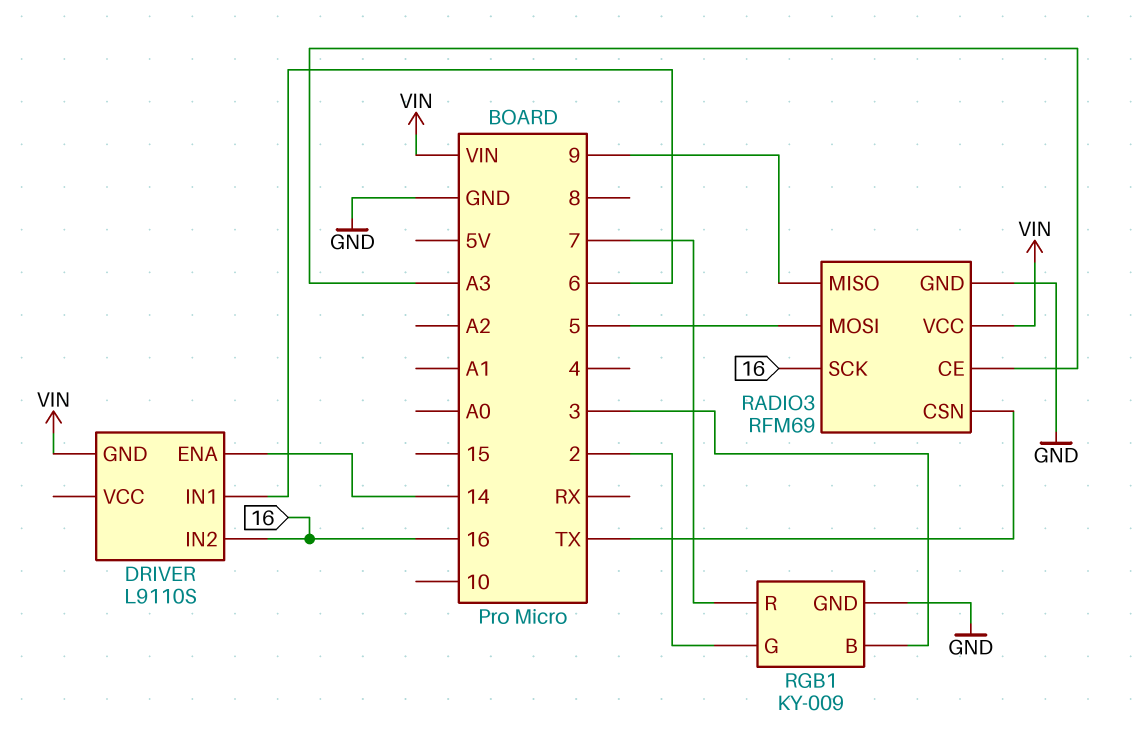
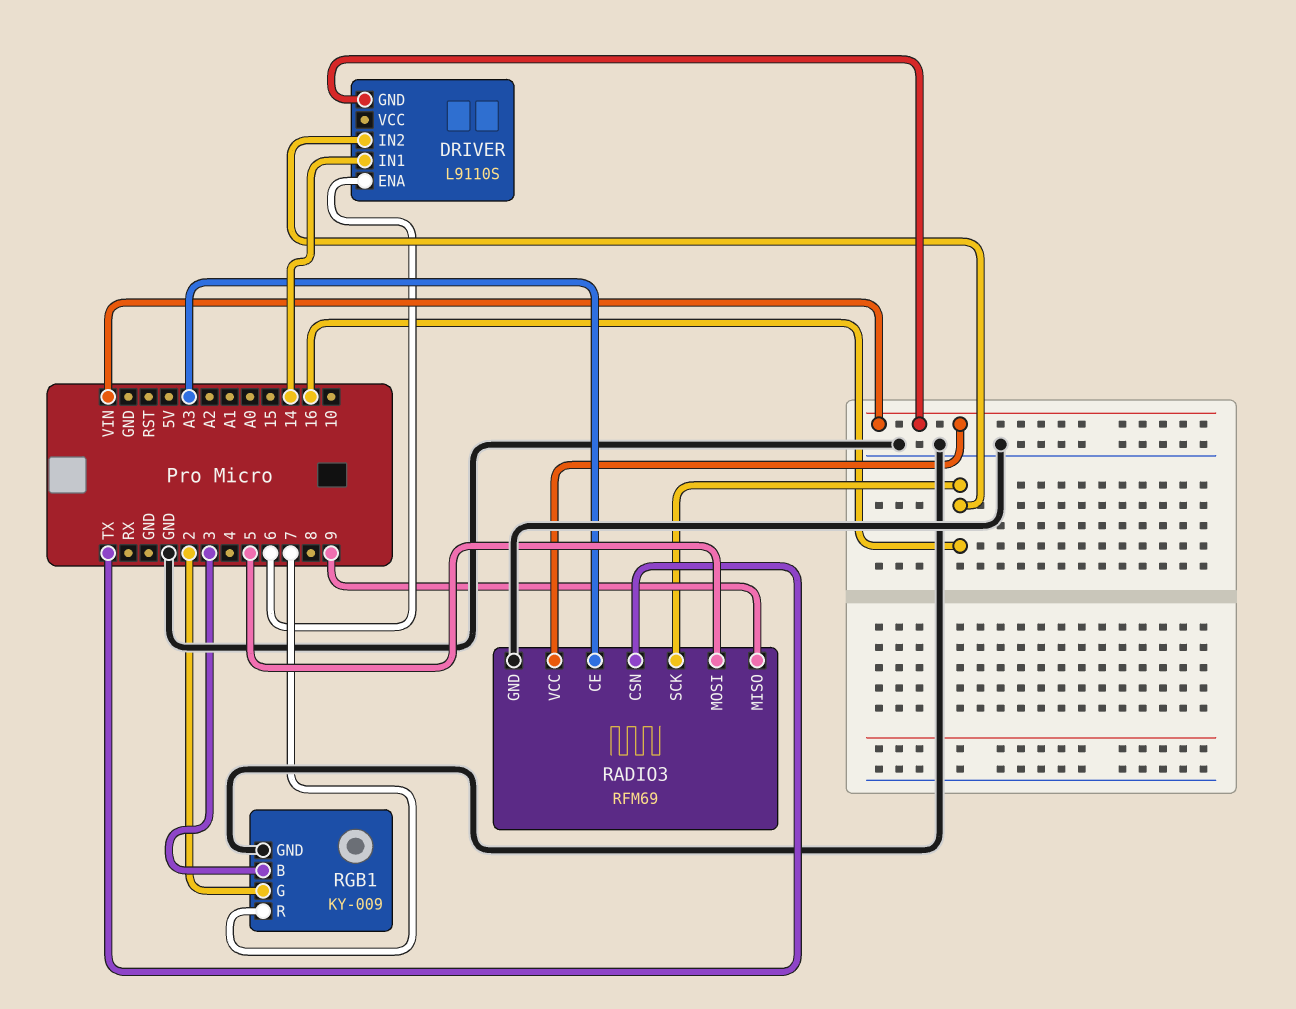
DRIVER pin ENA: 14 -> 6
DRIVER pin IN1: 6 -> 14

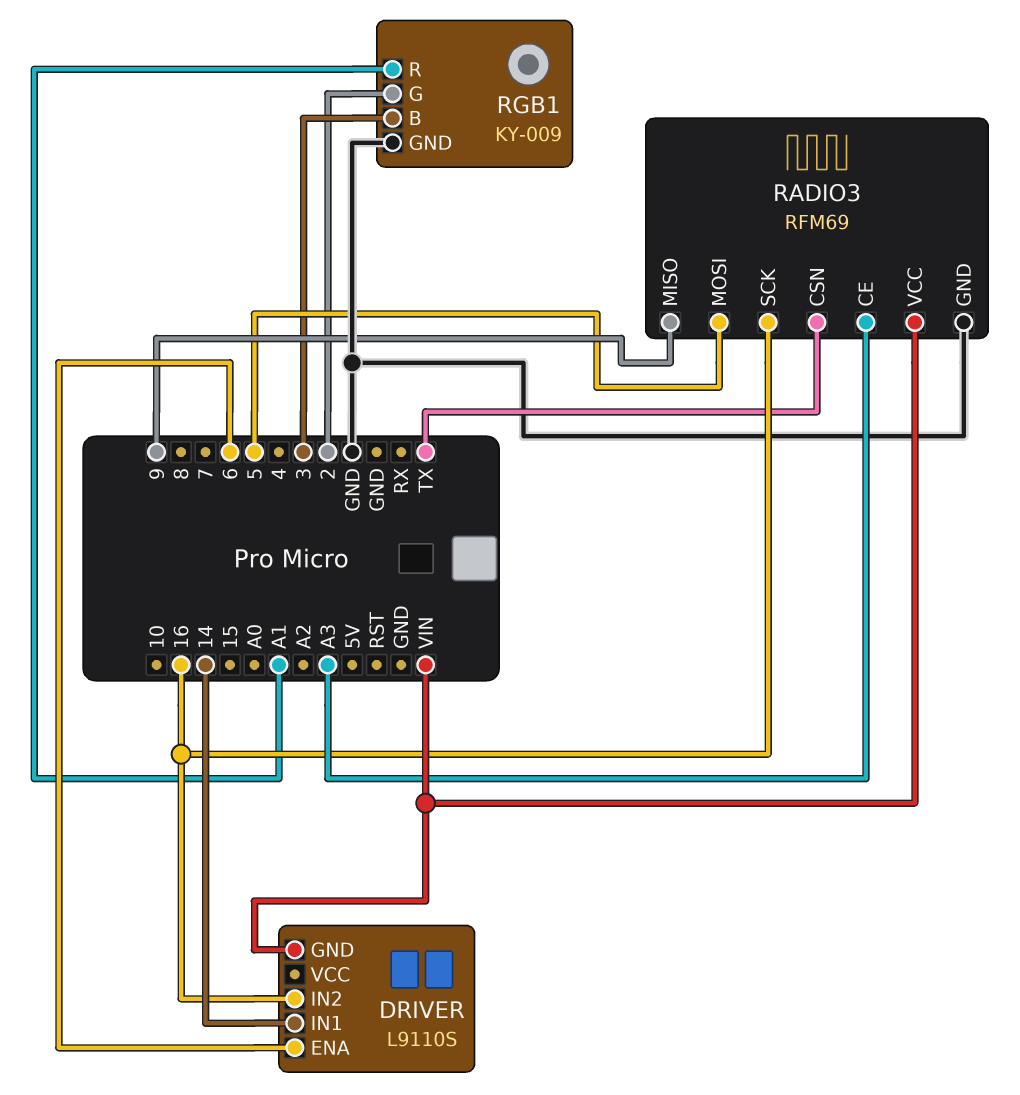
RGB1 pin R: 7 -> A1

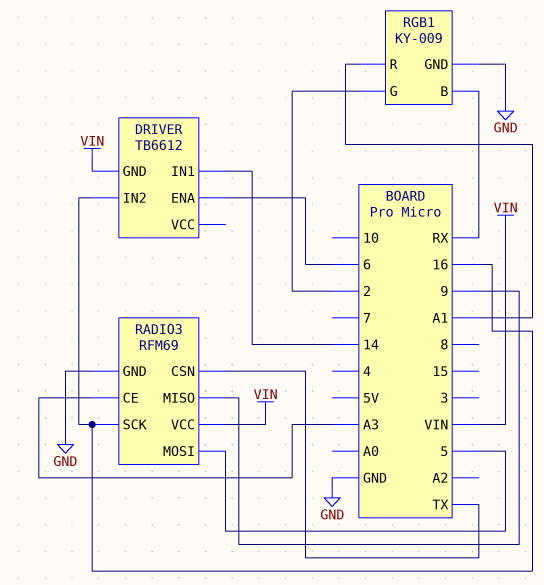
DRIVER: L9110S -> TB6612
RGB1 pin B: 3 -> RX

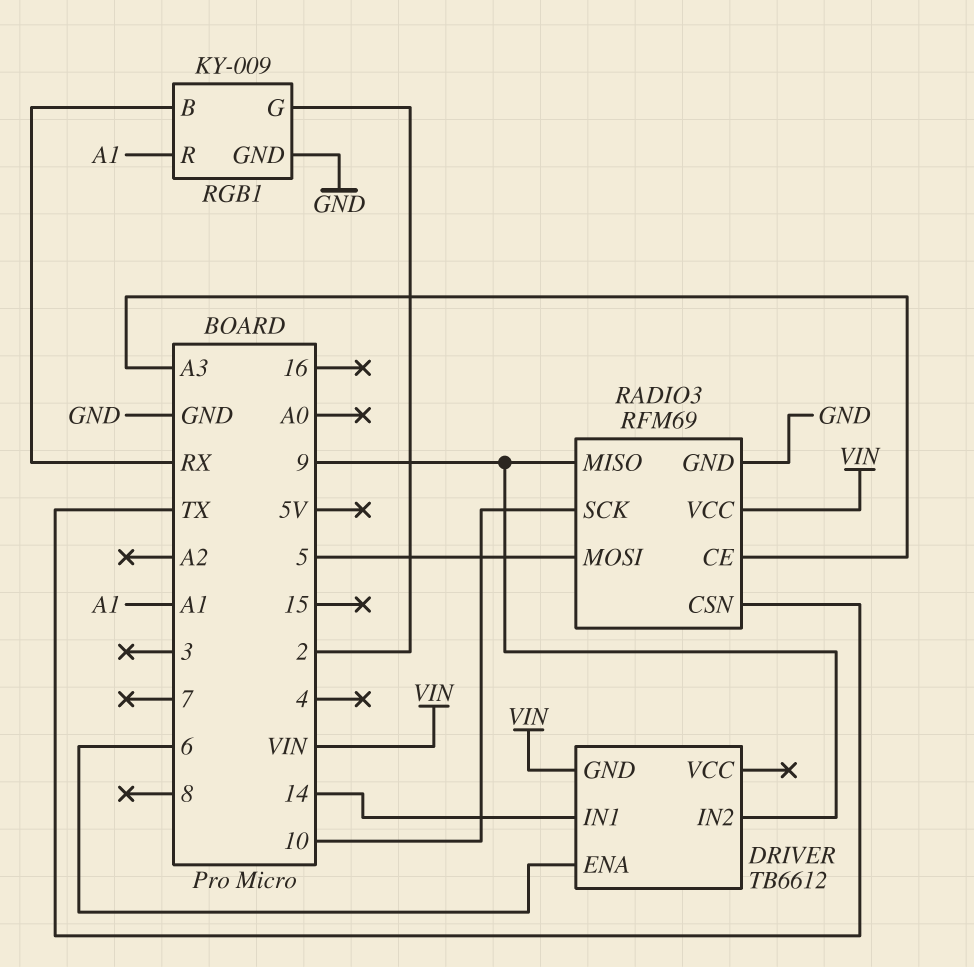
DRIVER pin IN2: 16 -> 9
RADIO3 pin SCK: 16 -> 10

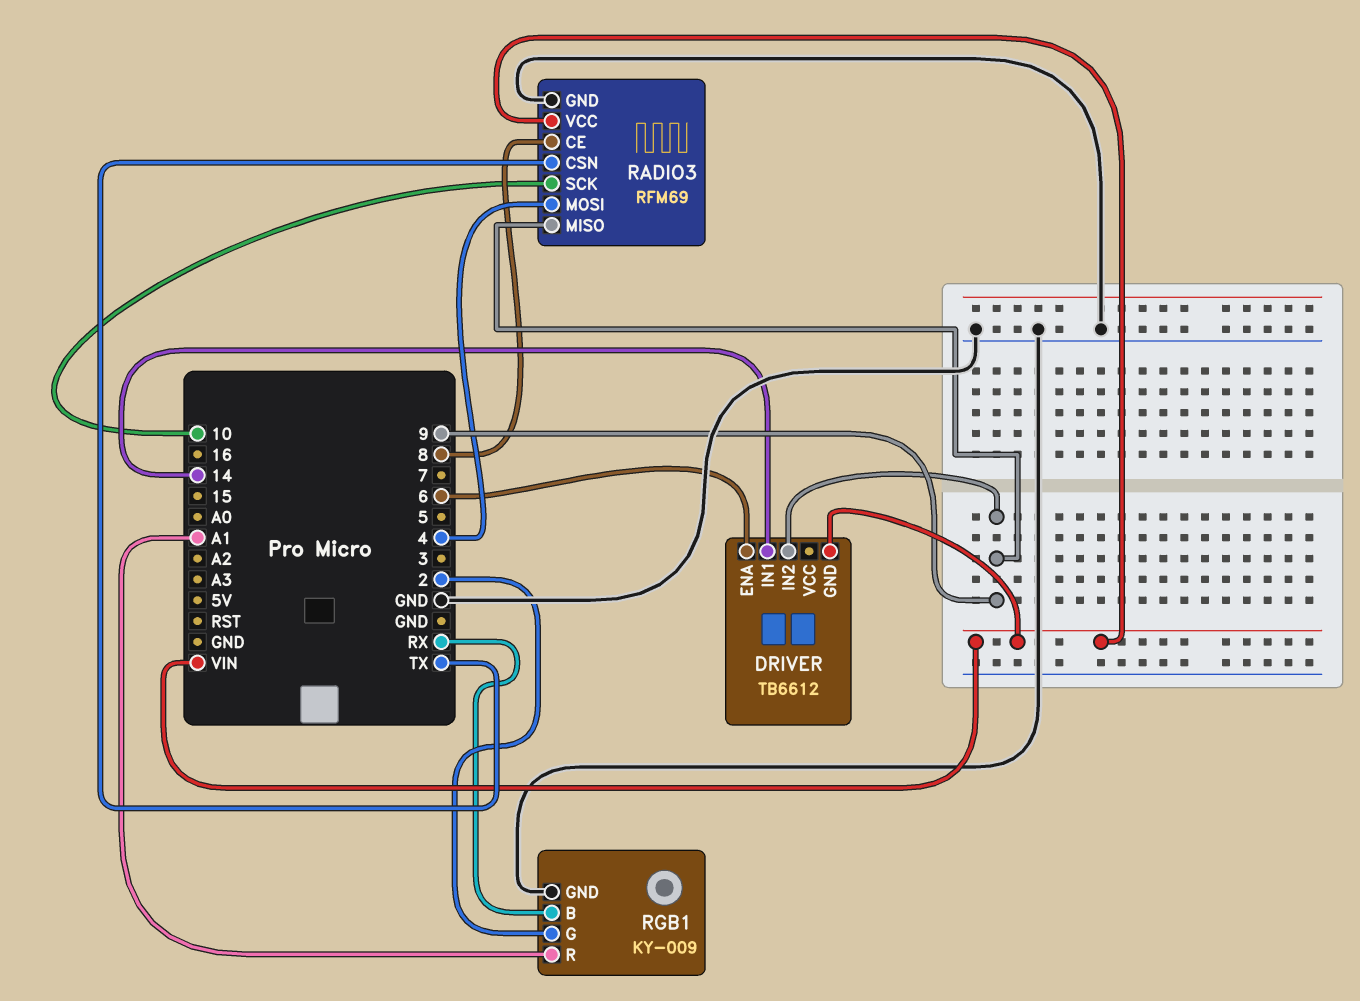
RADIO3 pin CE: A3 -> 8
RADIO3 pin MOSI: 5 -> 4

